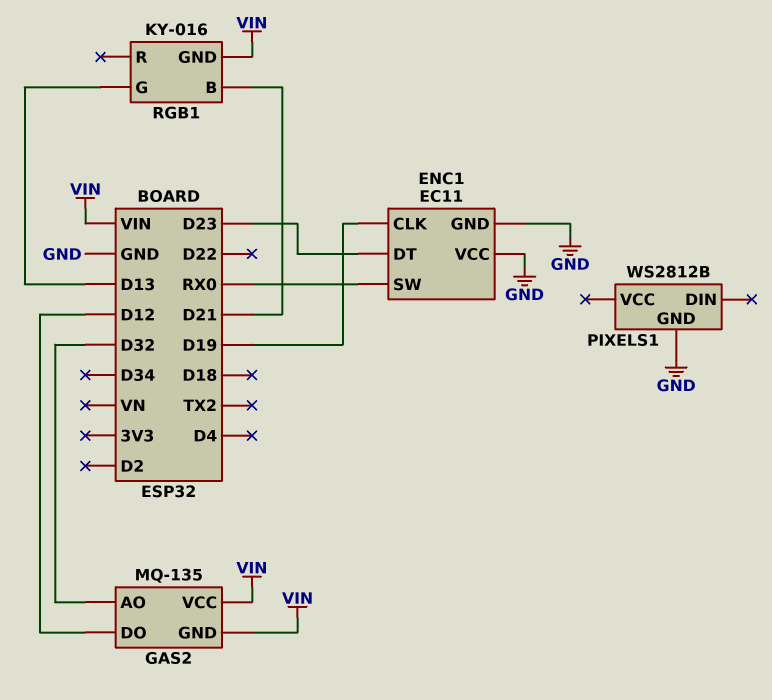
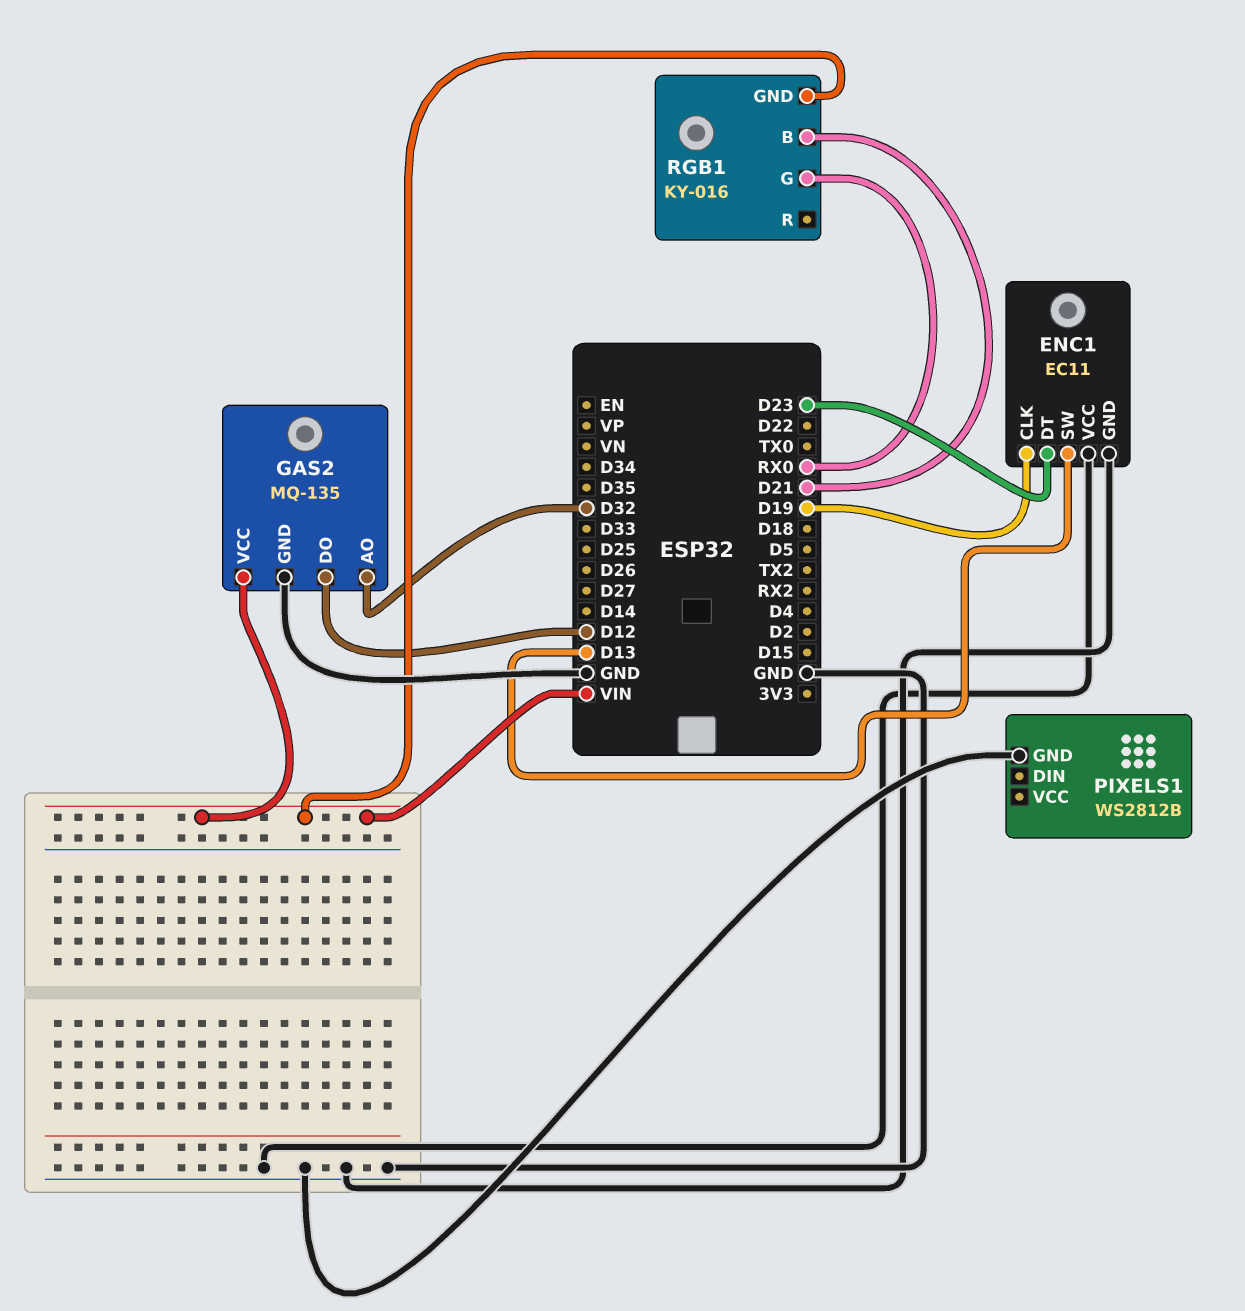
ENC1 pin SW: RX0 -> D13
GAS2 pin GND: VIN -> GND
RGB1 pin G: D13 -> RX0

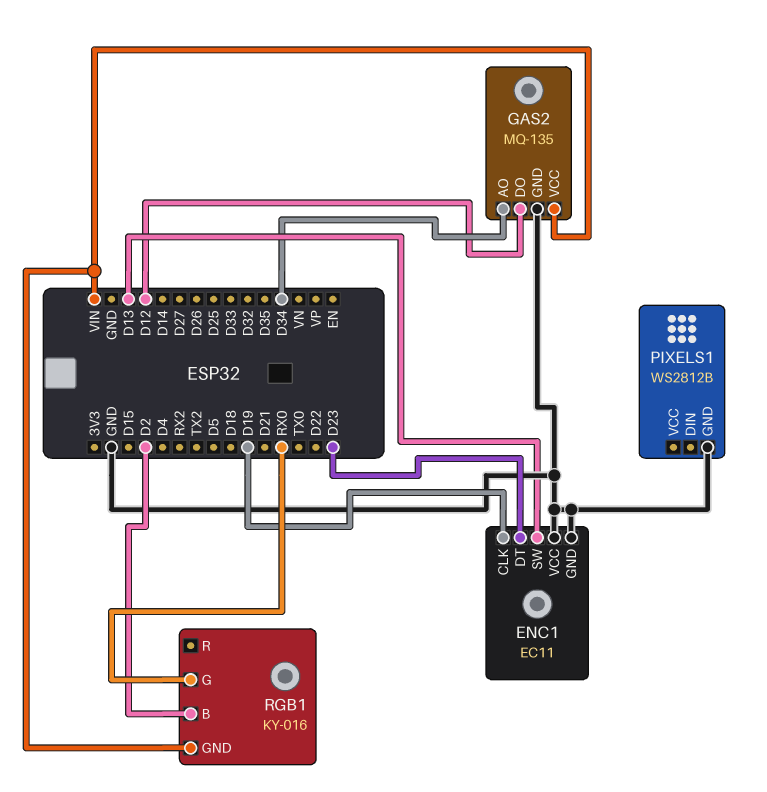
GAS2 pin AO: D32 -> D34
RGB1 pin B: D21 -> D2

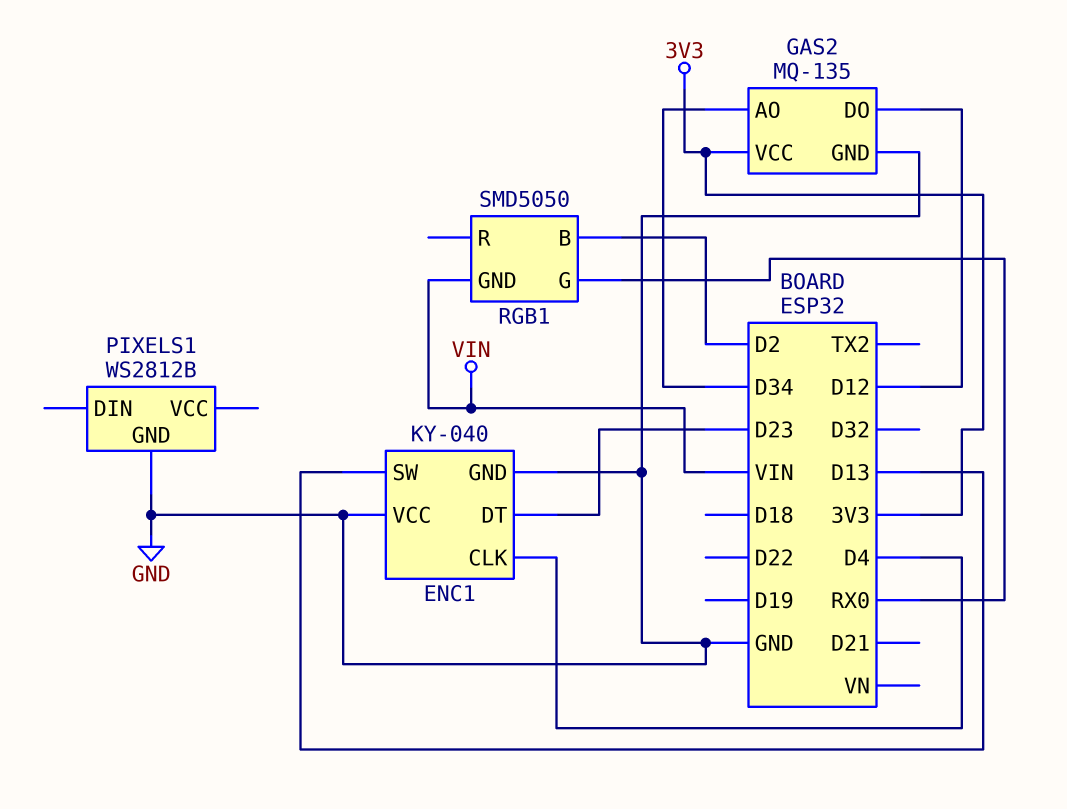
ENC1: EC11 -> KY-040
ENC1 pin CLK: D19 -> D4
GAS2 pin VCC: VIN -> 3V3
RGB1: KY-016 -> SMD5050

